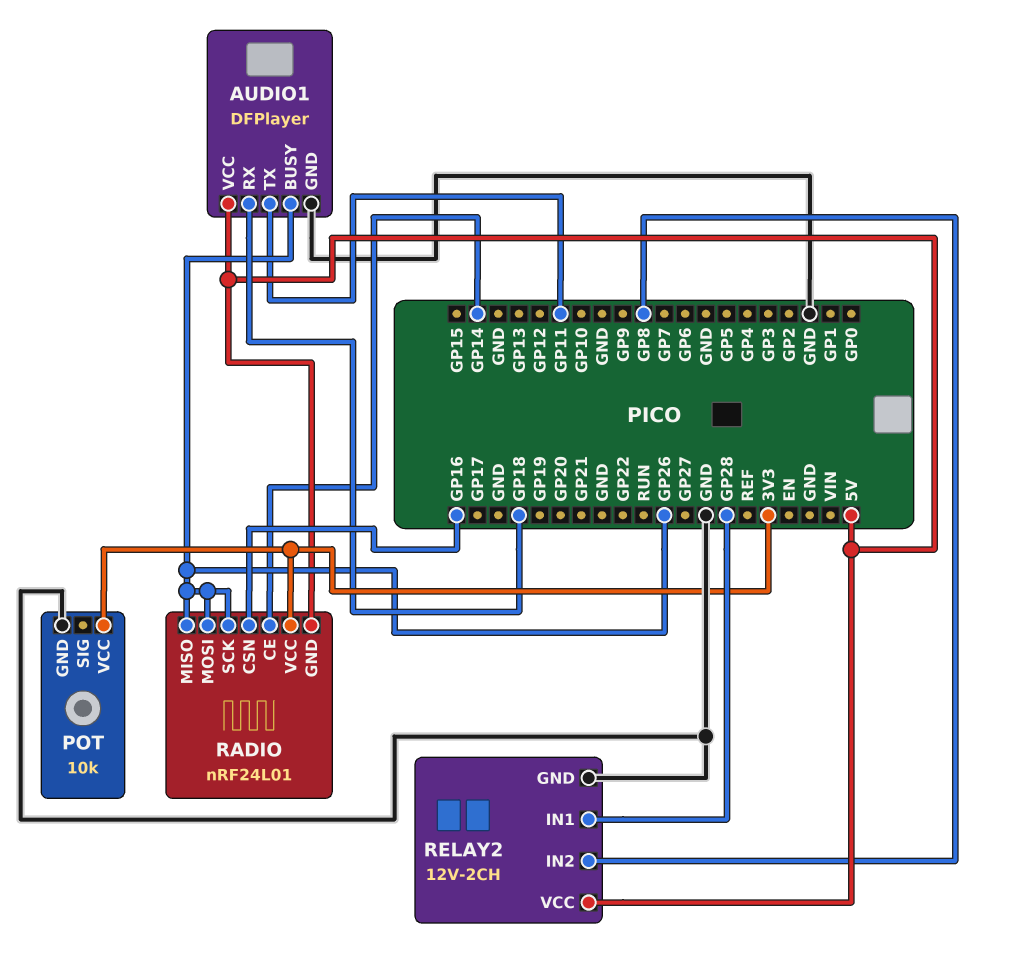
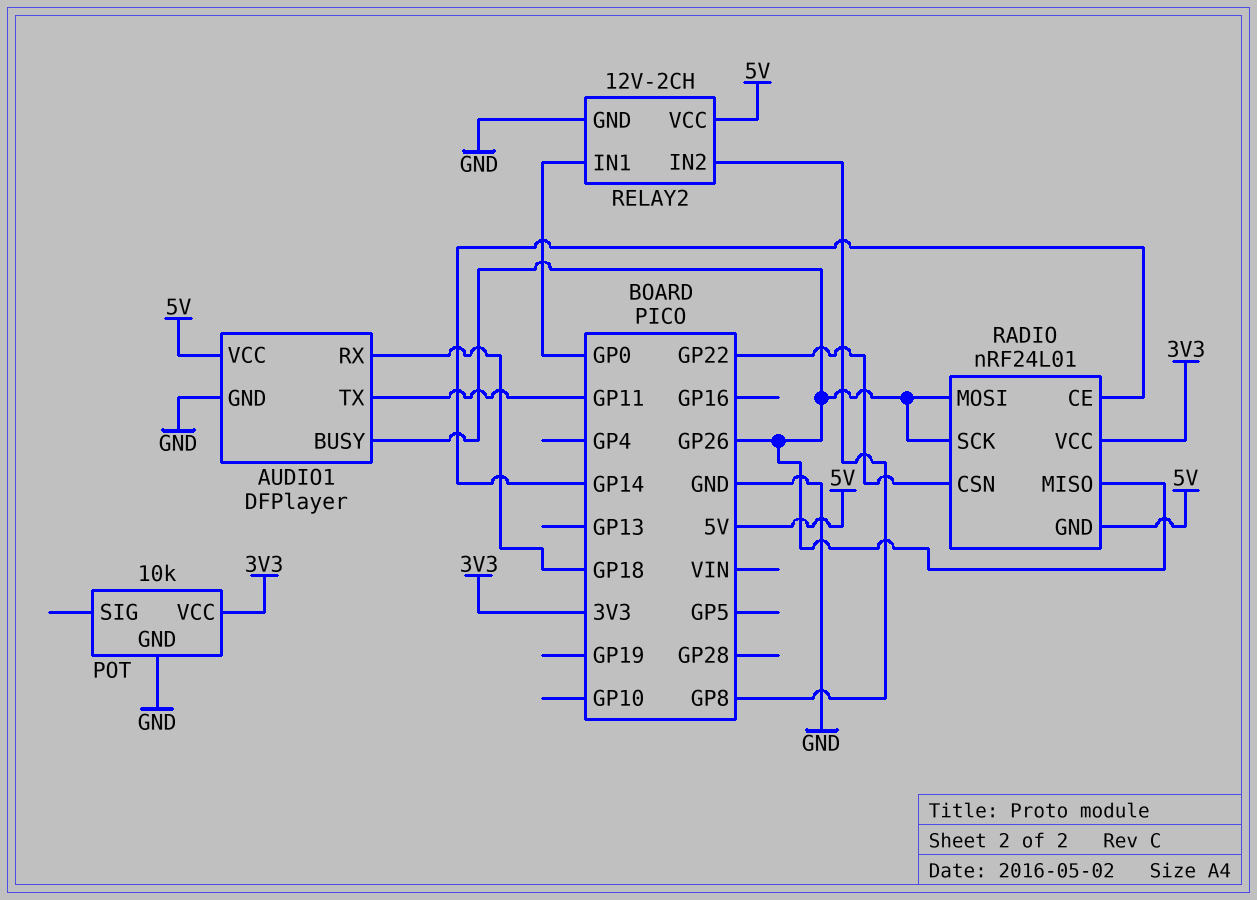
RADIO pin CSN: GP16 -> GP22
RELAY2 pin IN1: GP28 -> GP0

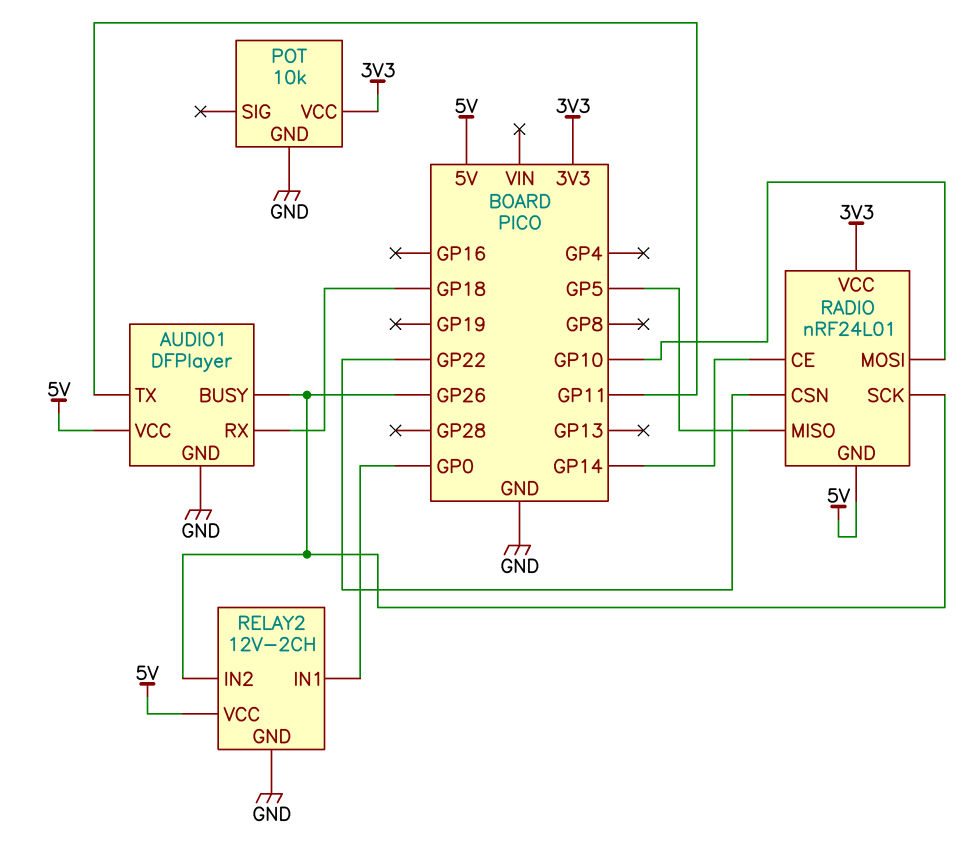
RADIO pin MISO: GP26 -> GP5
RADIO pin MOSI: GP26 -> GP10
RELAY2 pin IN2: GP8 -> GP26

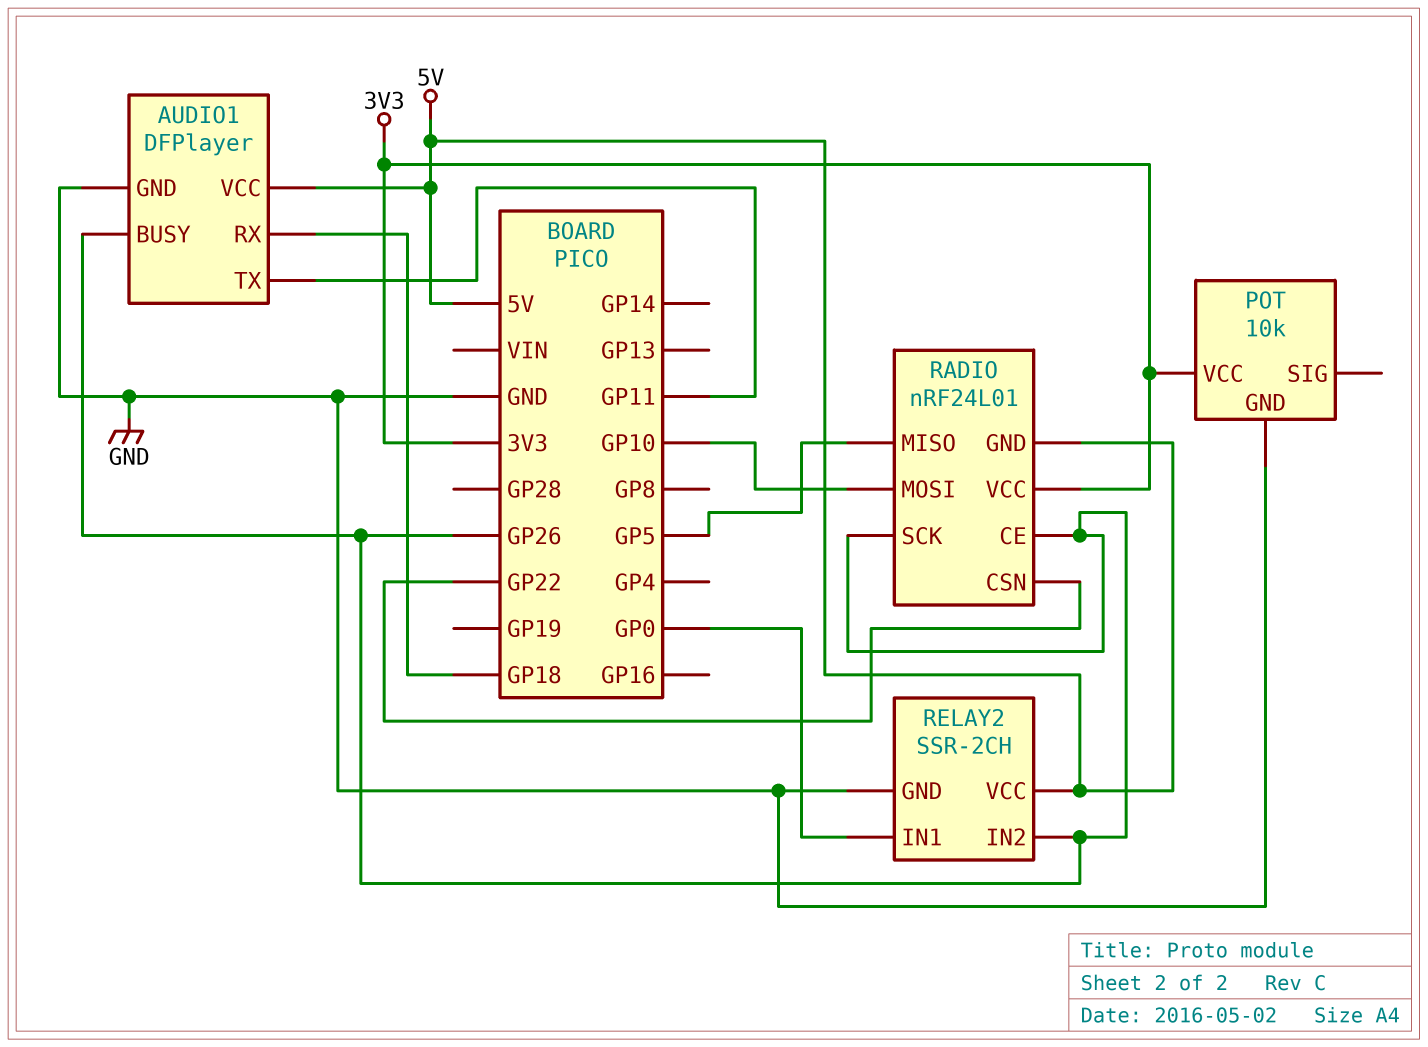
RADIO pin CE: GP14 -> GP26
RELAY2: 12V-2CH -> SSR-2CH

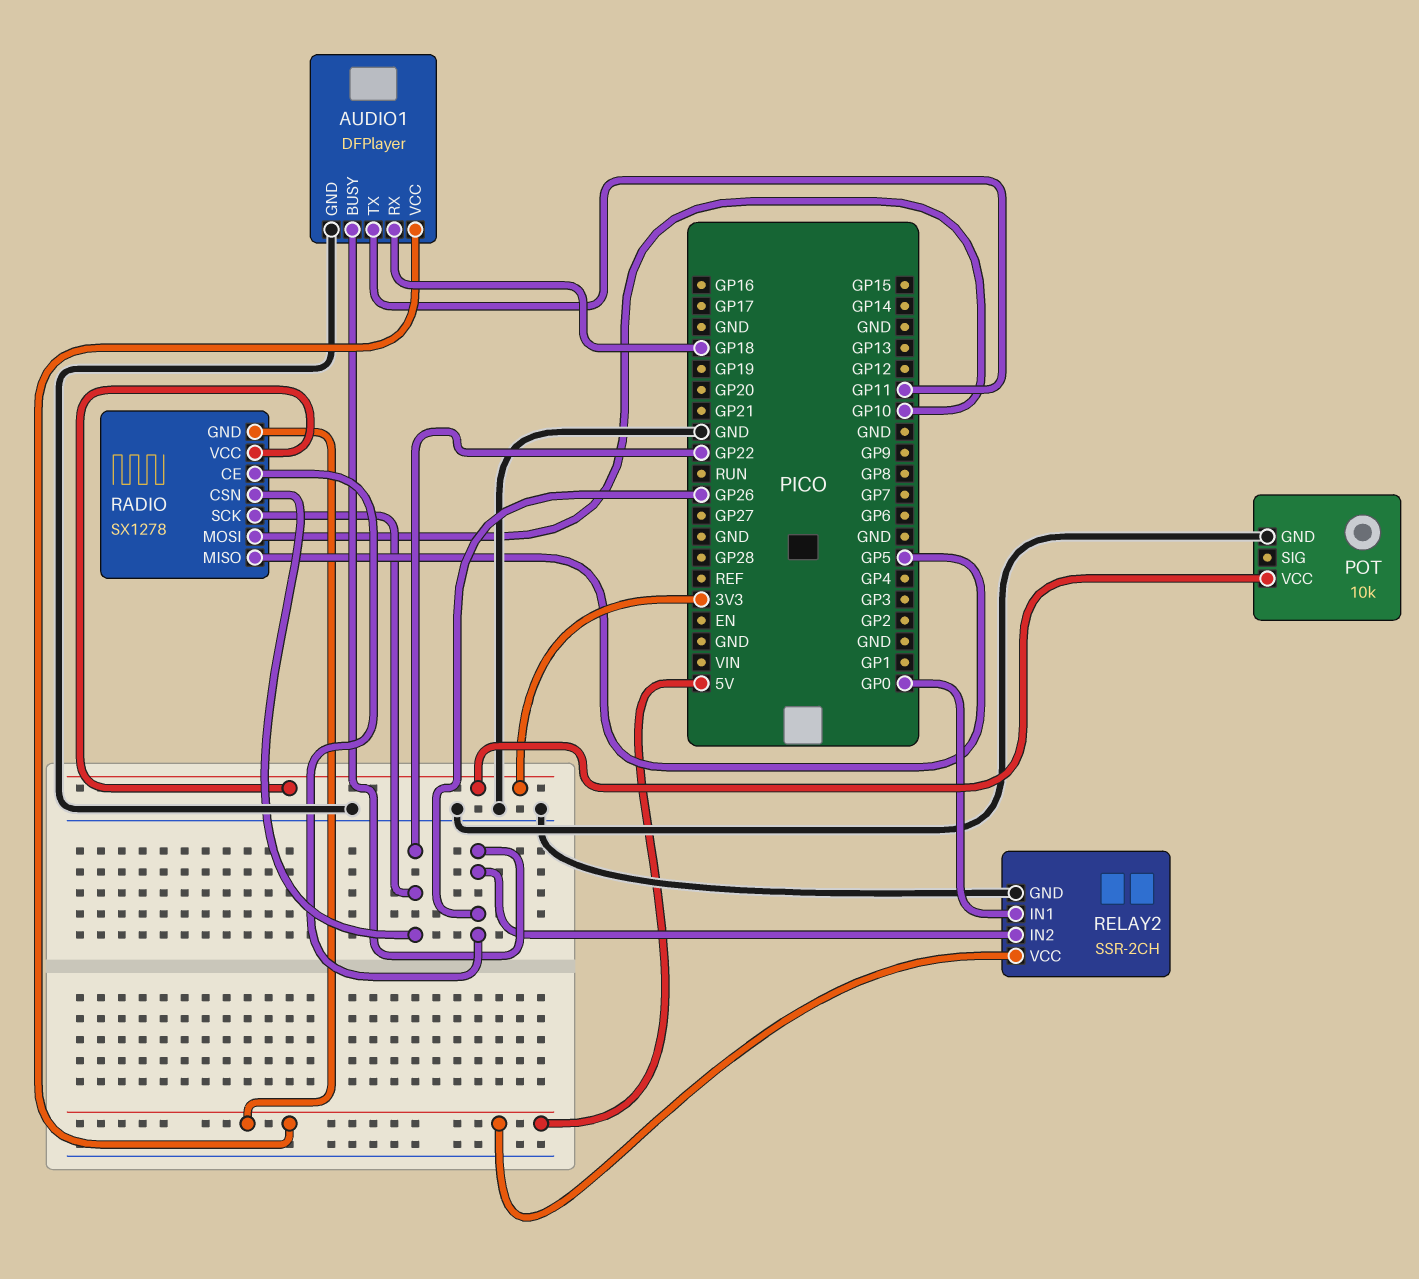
RADIO: nRF24L01 -> SX1278
RADIO pin SCK: GP26 -> GP22

